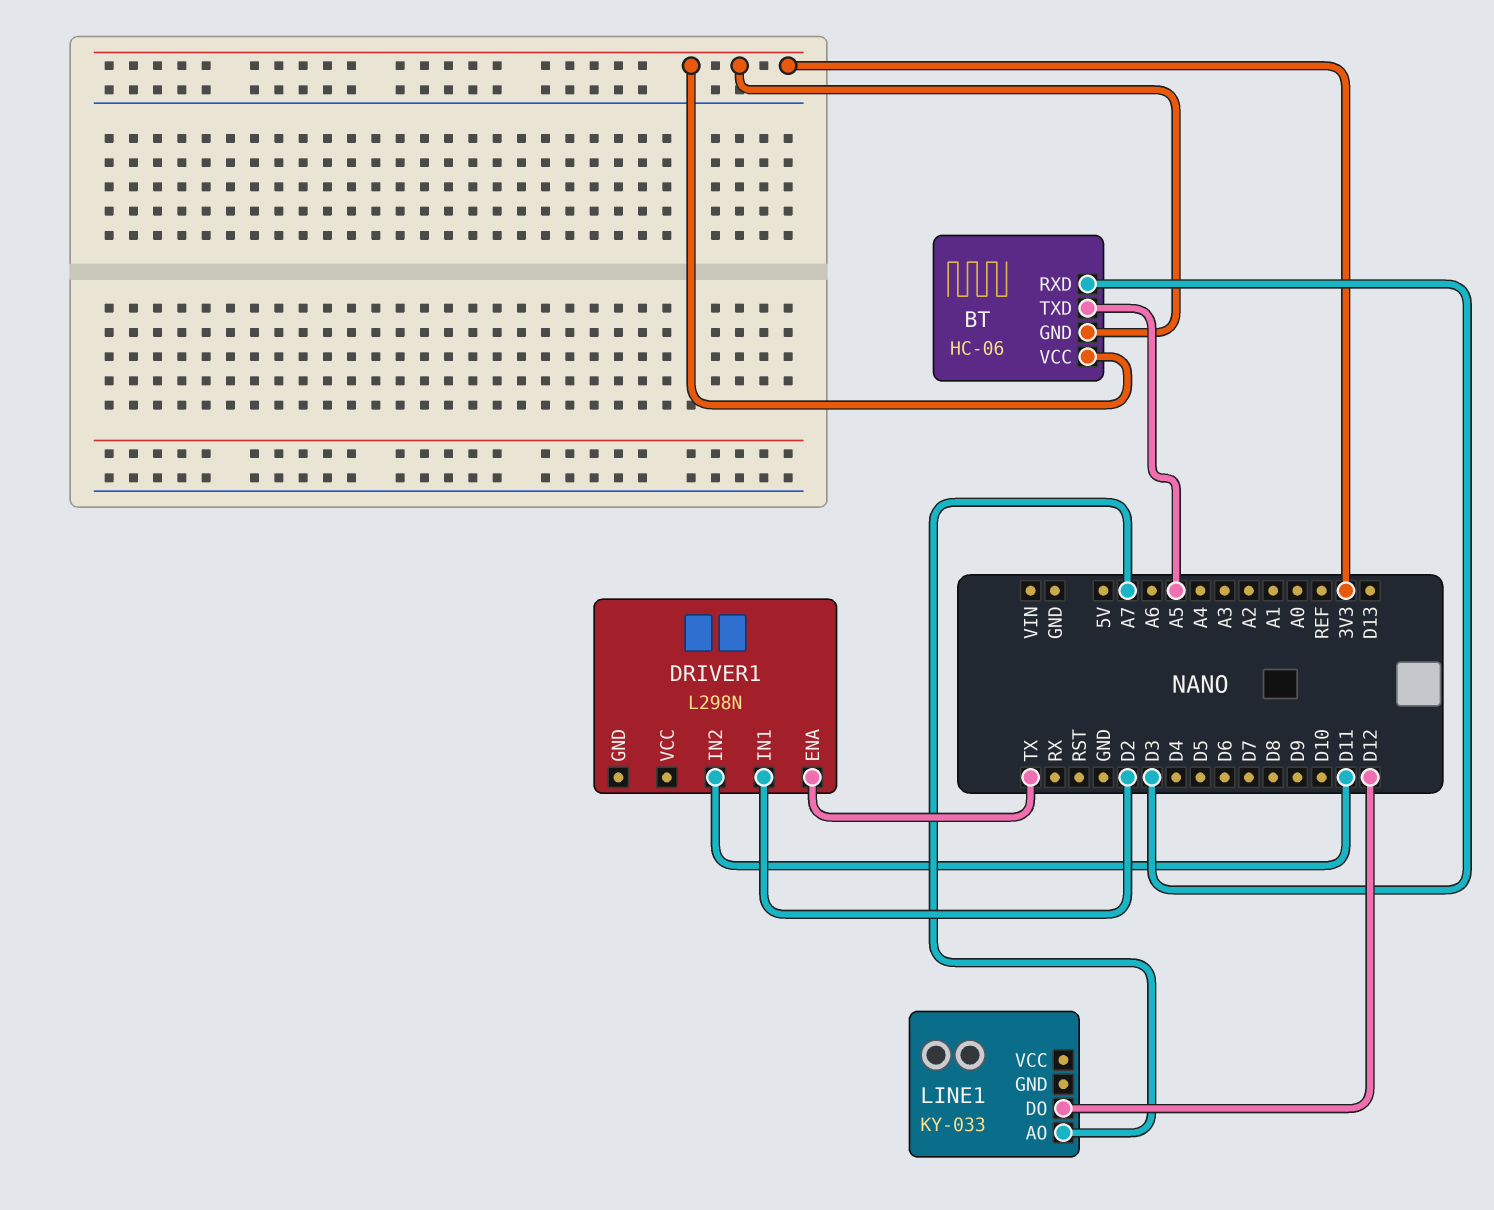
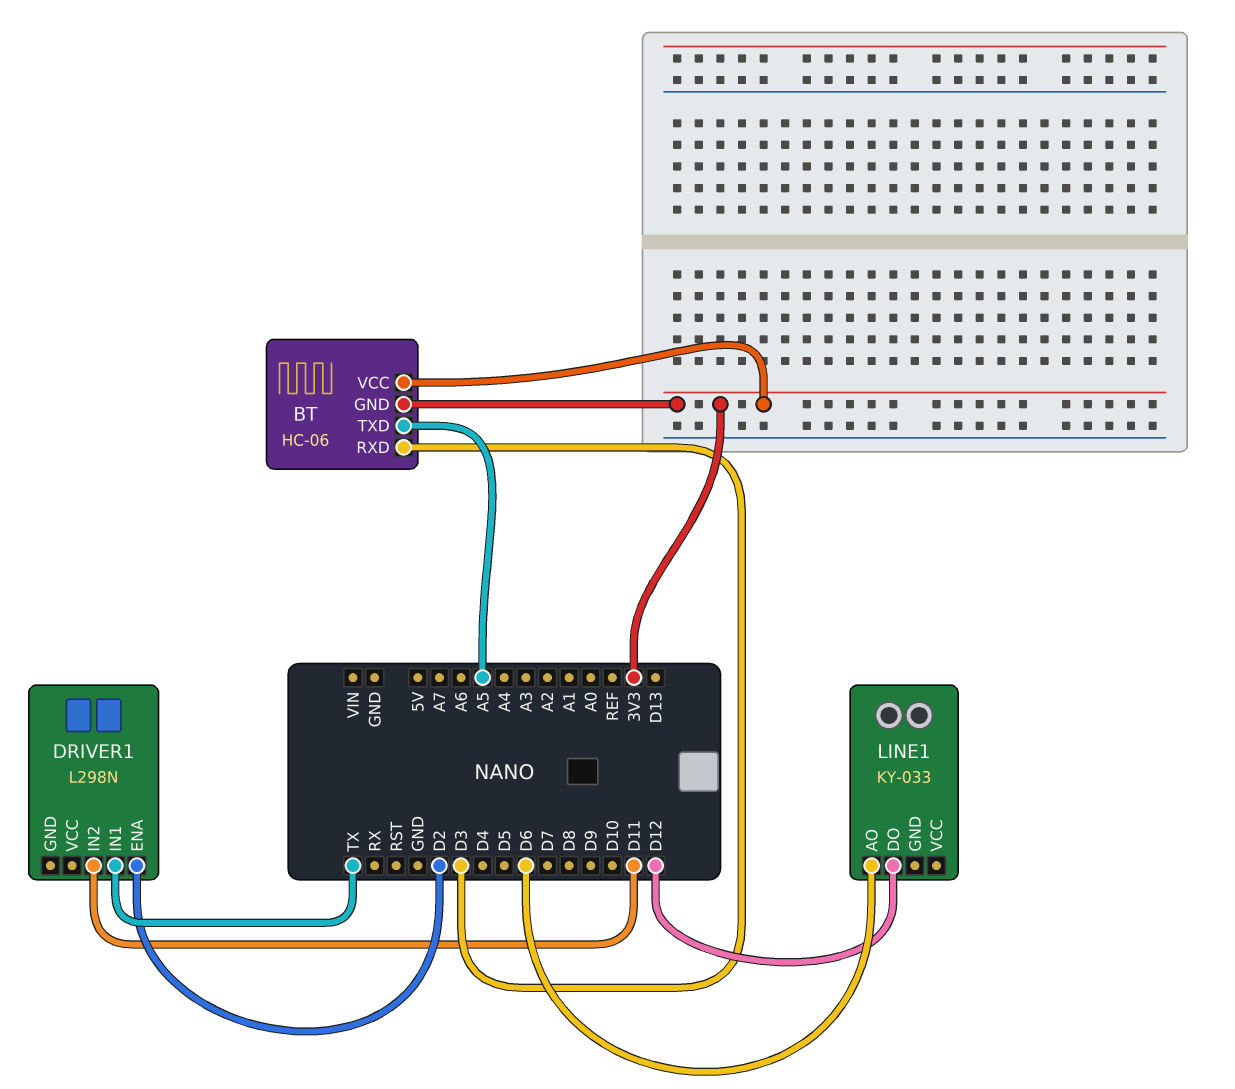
DRIVER1 pin ENA: TX -> D2
DRIVER1 pin IN1: D2 -> TX
LINE1 pin AO: A7 -> D6

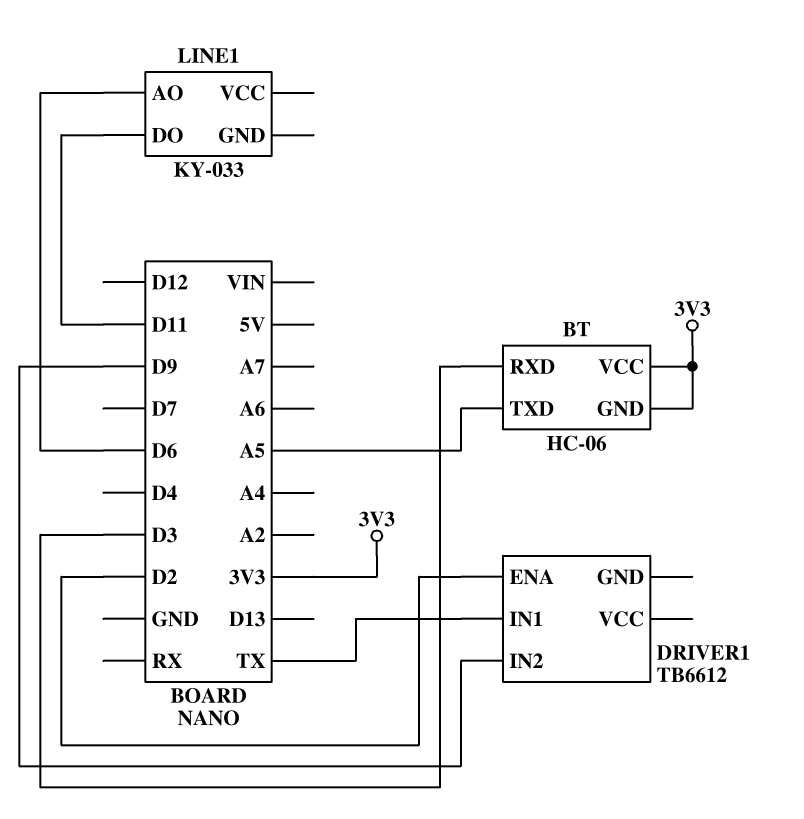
DRIVER1: L298N -> TB6612
DRIVER1 pin IN2: D11 -> D9
LINE1 pin DO: D12 -> D11

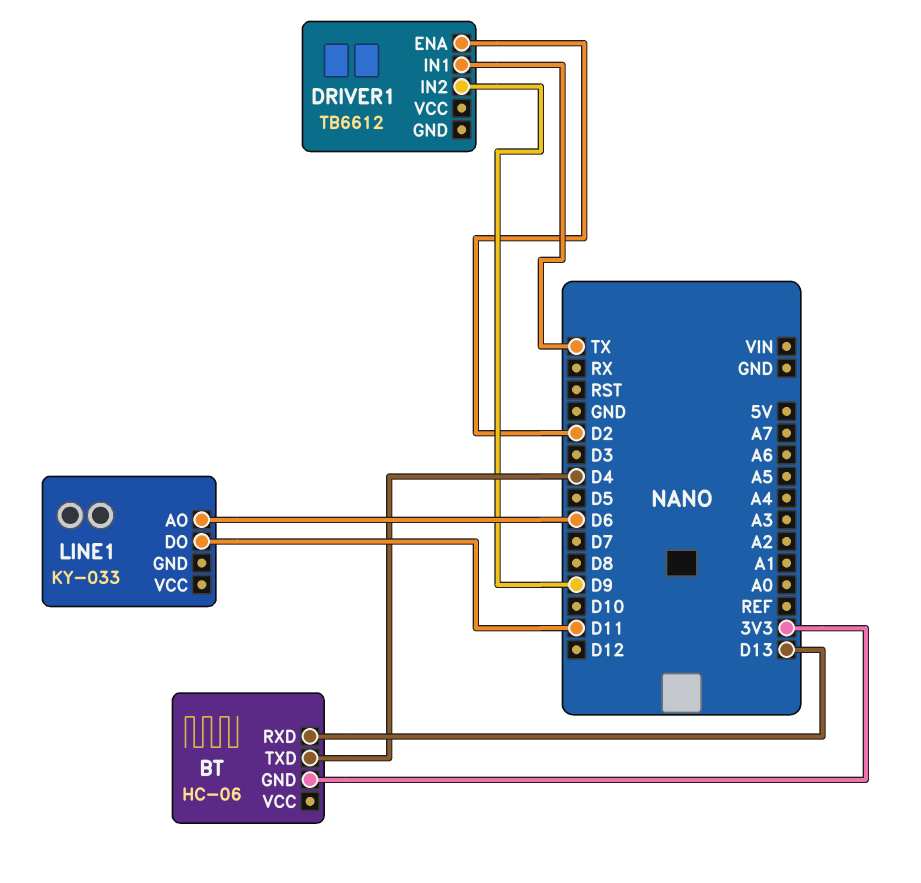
BT pin RXD: D3 -> D13
BT pin TXD: A5 -> D4
BT pin VCC: 3V3 -> none

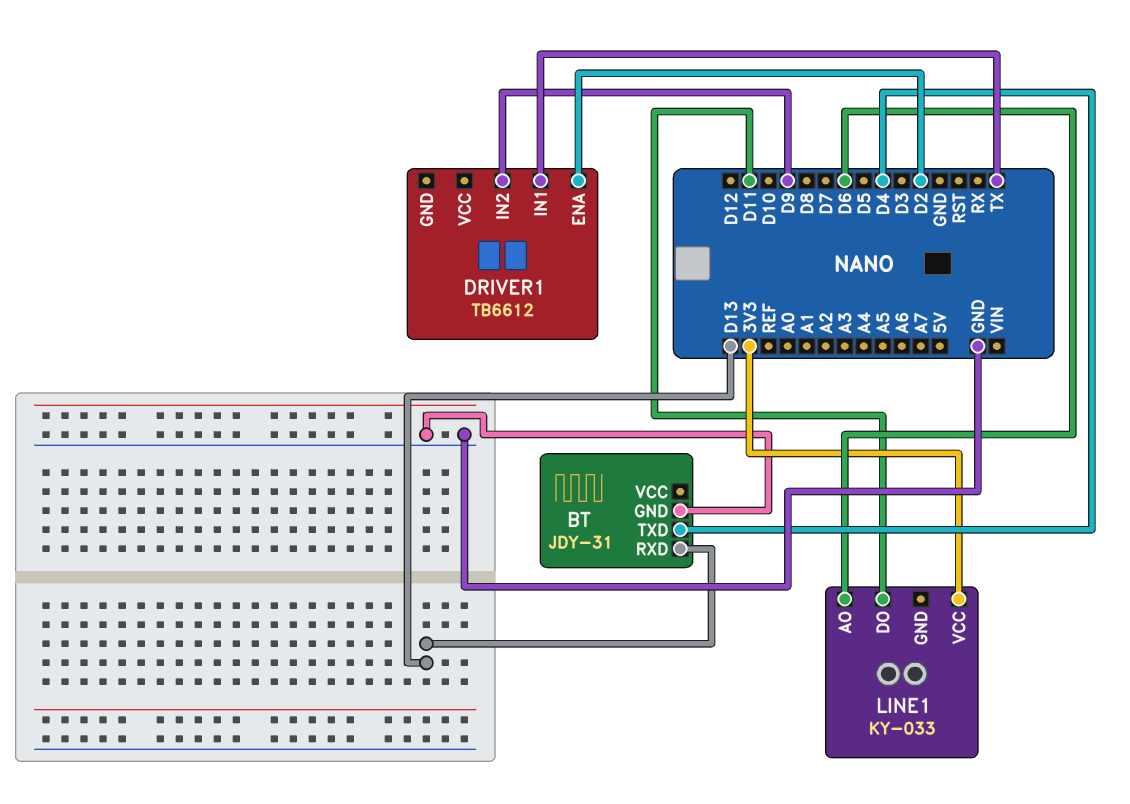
BT: HC-06 -> JDY-31
BT pin GND: 3V3 -> GND
LINE1 pin VCC: none -> 3V3

